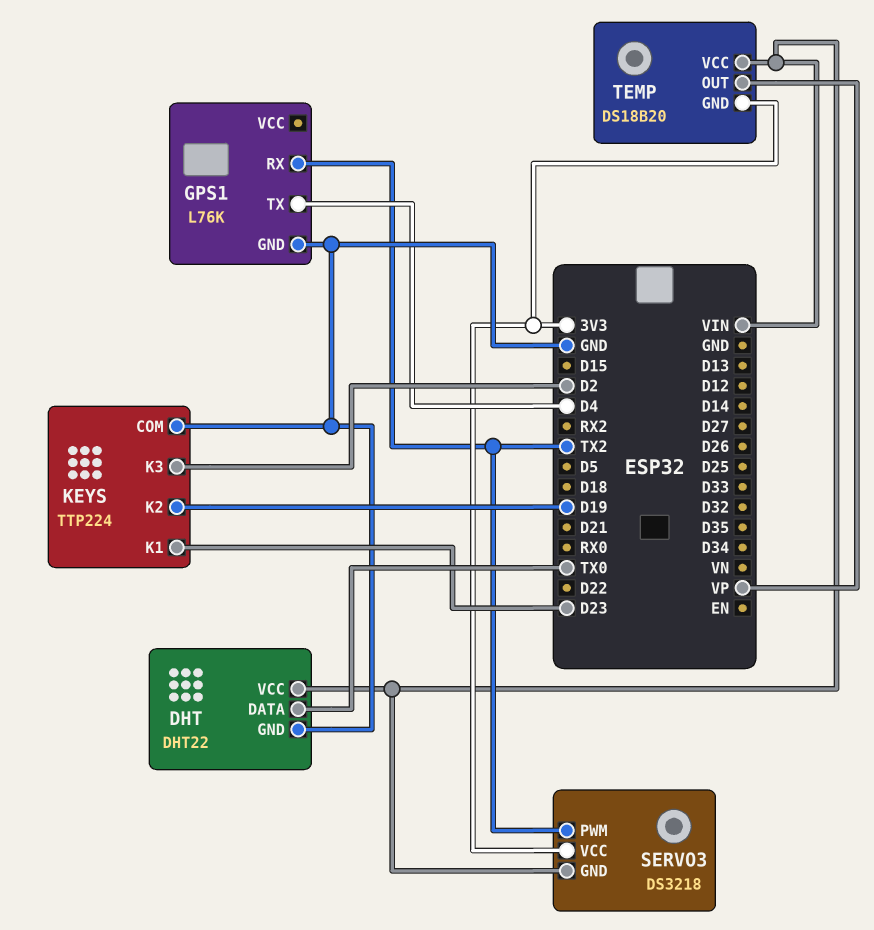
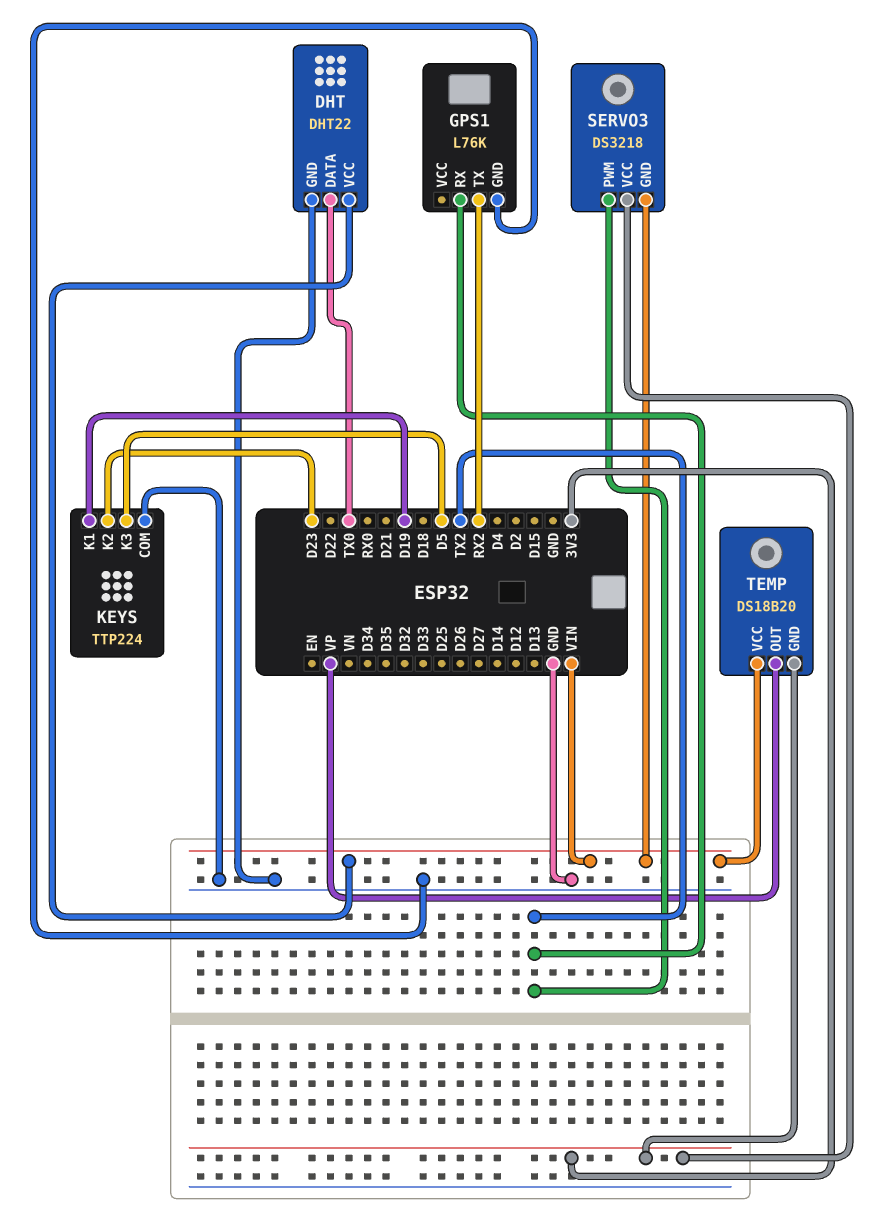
GPS1 pin TX: D4 -> RX2
KEYS pin K1: D23 -> D19
KEYS pin K2: D19 -> D23
KEYS pin K3: D2 -> D5

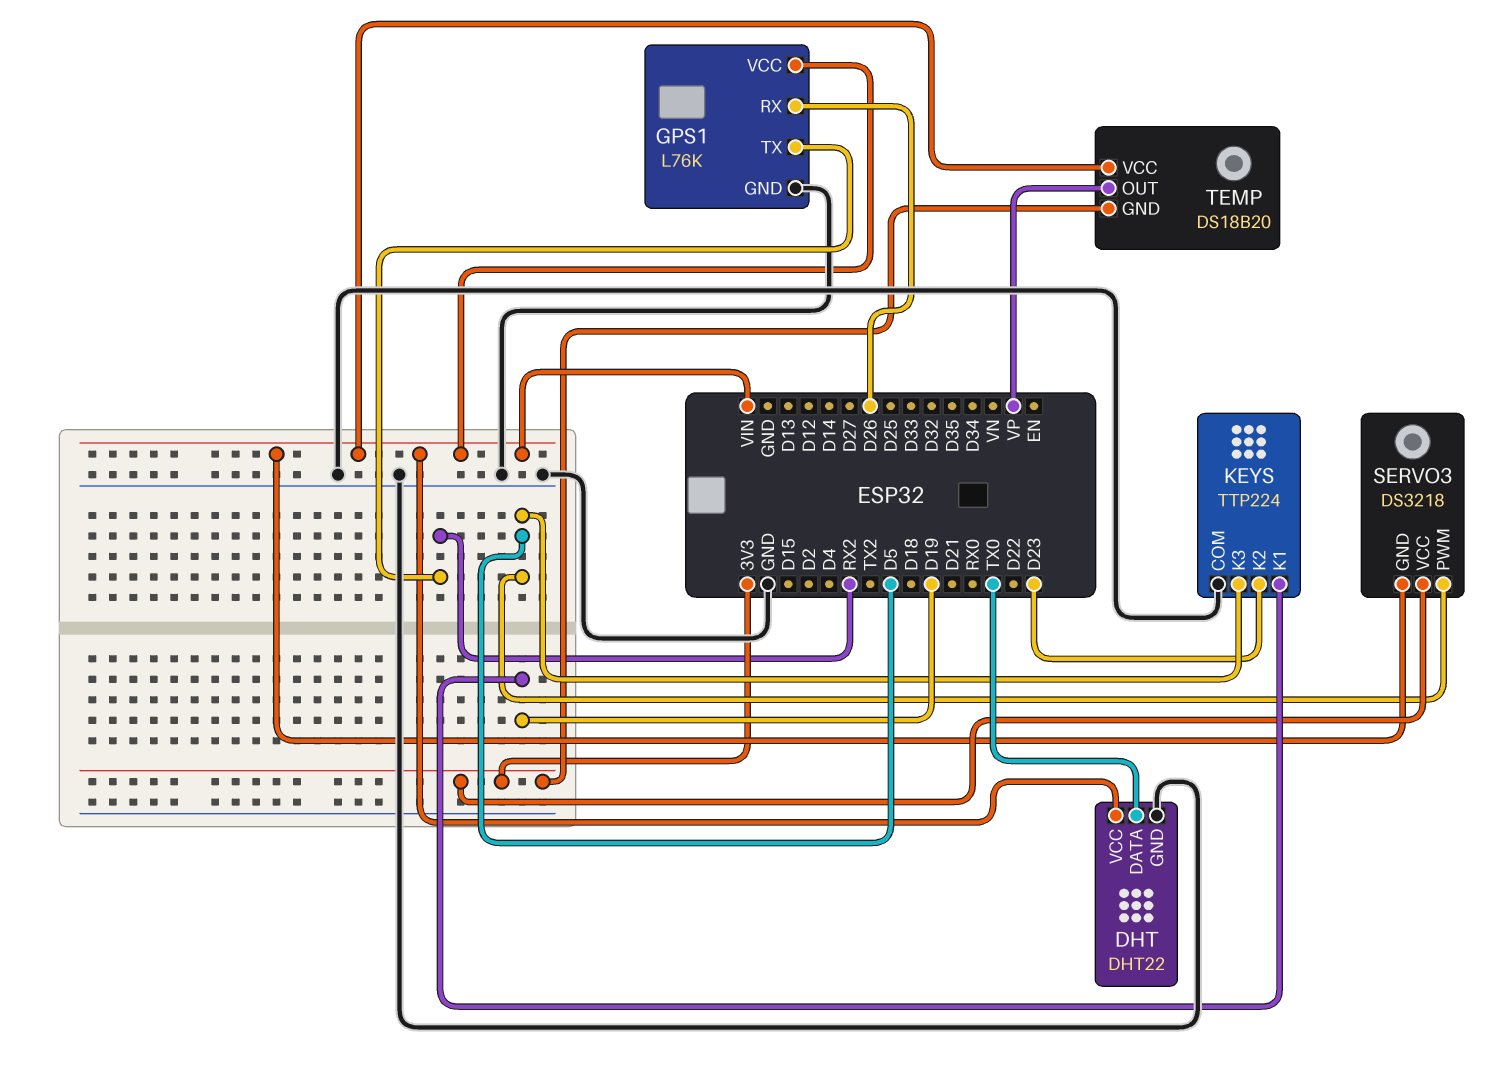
GPS1 pin RX: TX2 -> D26
GPS1 pin VCC: none -> VIN
SERVO3 pin PWM: TX2 -> D5

